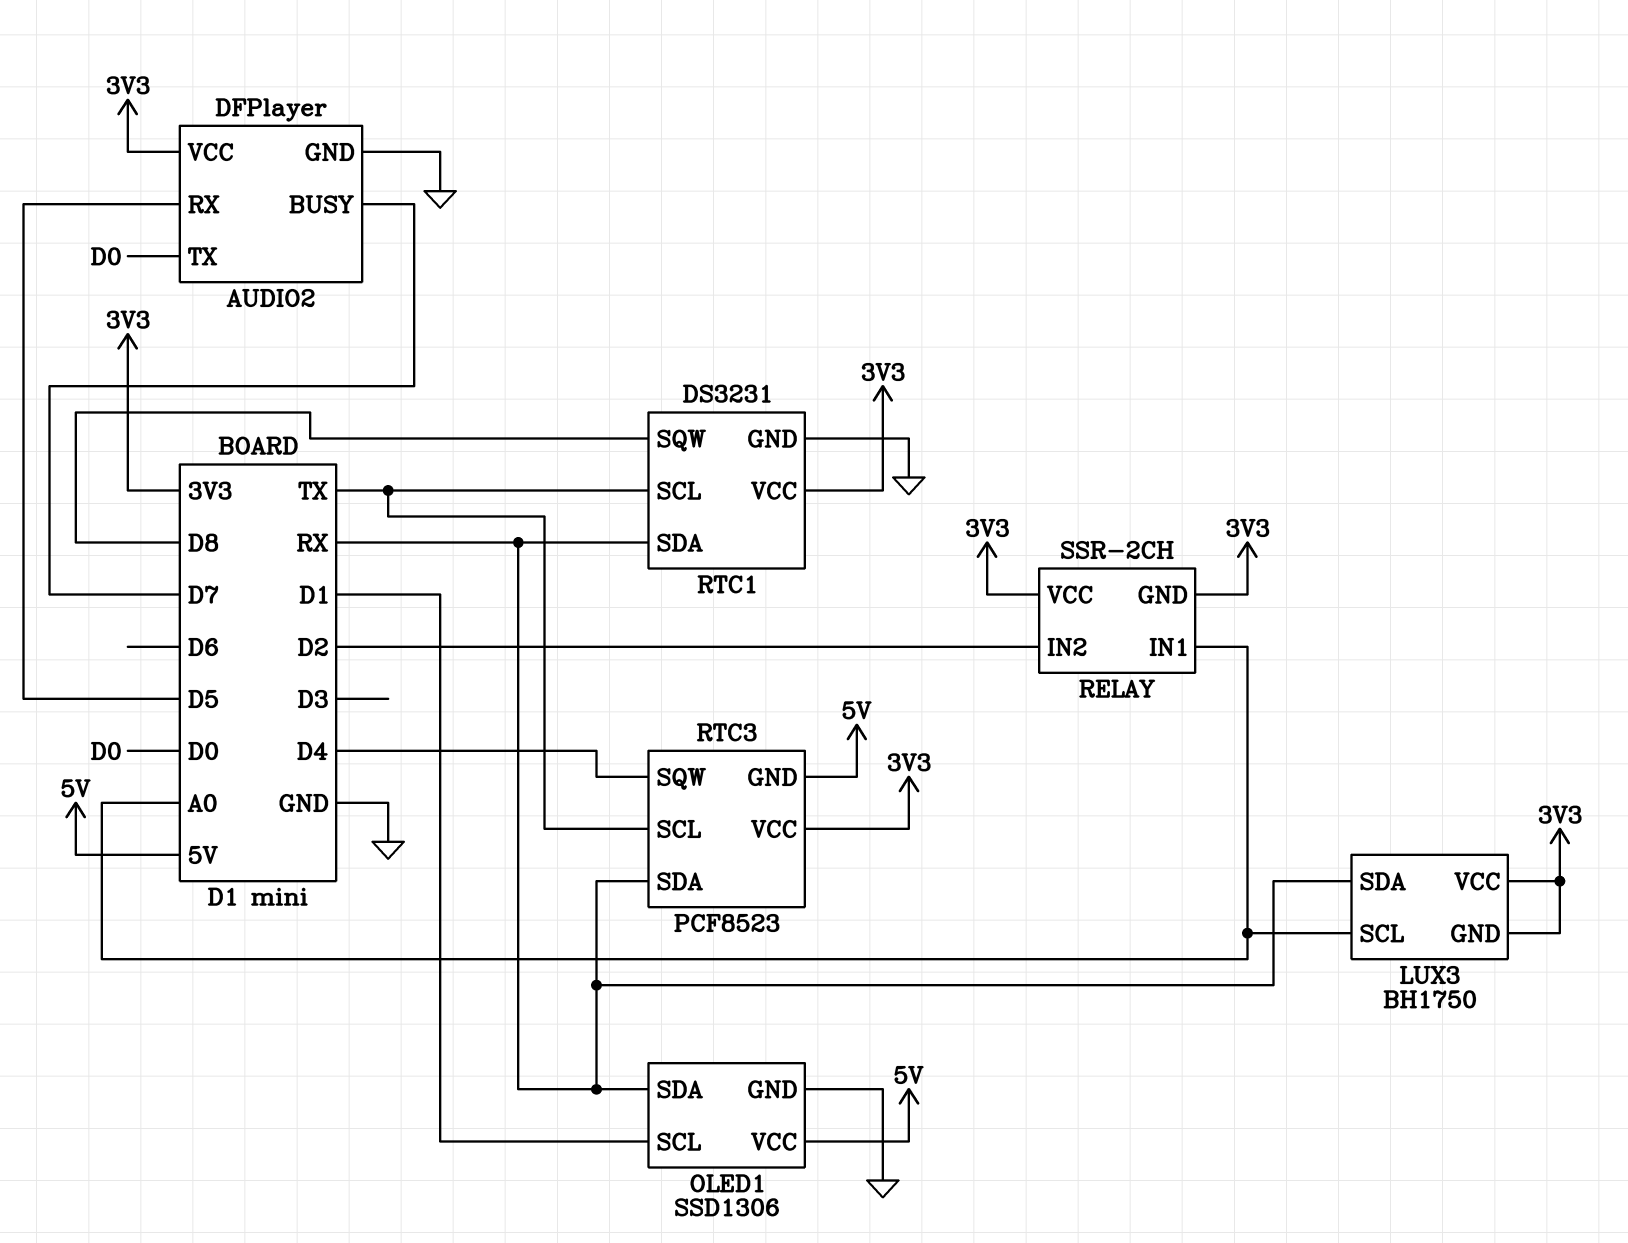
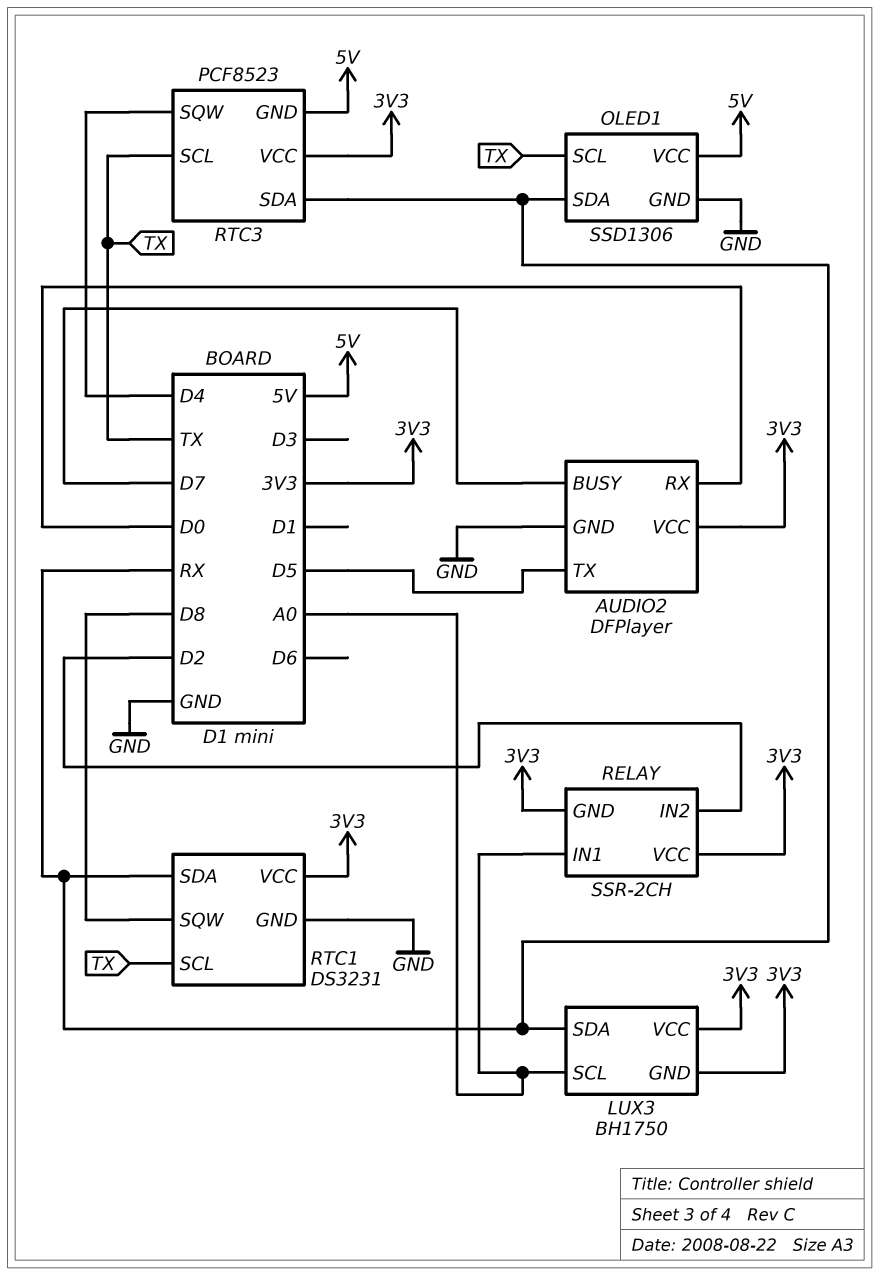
AUDIO2 pin RX: D5 -> D0
AUDIO2 pin TX: D0 -> D5
OLED1 pin SCL: D1 -> TX

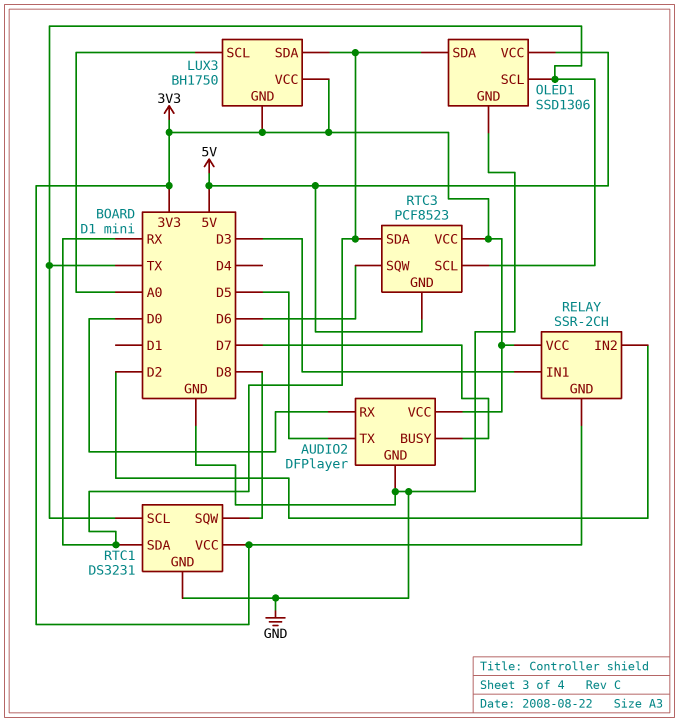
RELAY pin IN1: A0 -> D3
RTC3 pin SQW: D4 -> D6

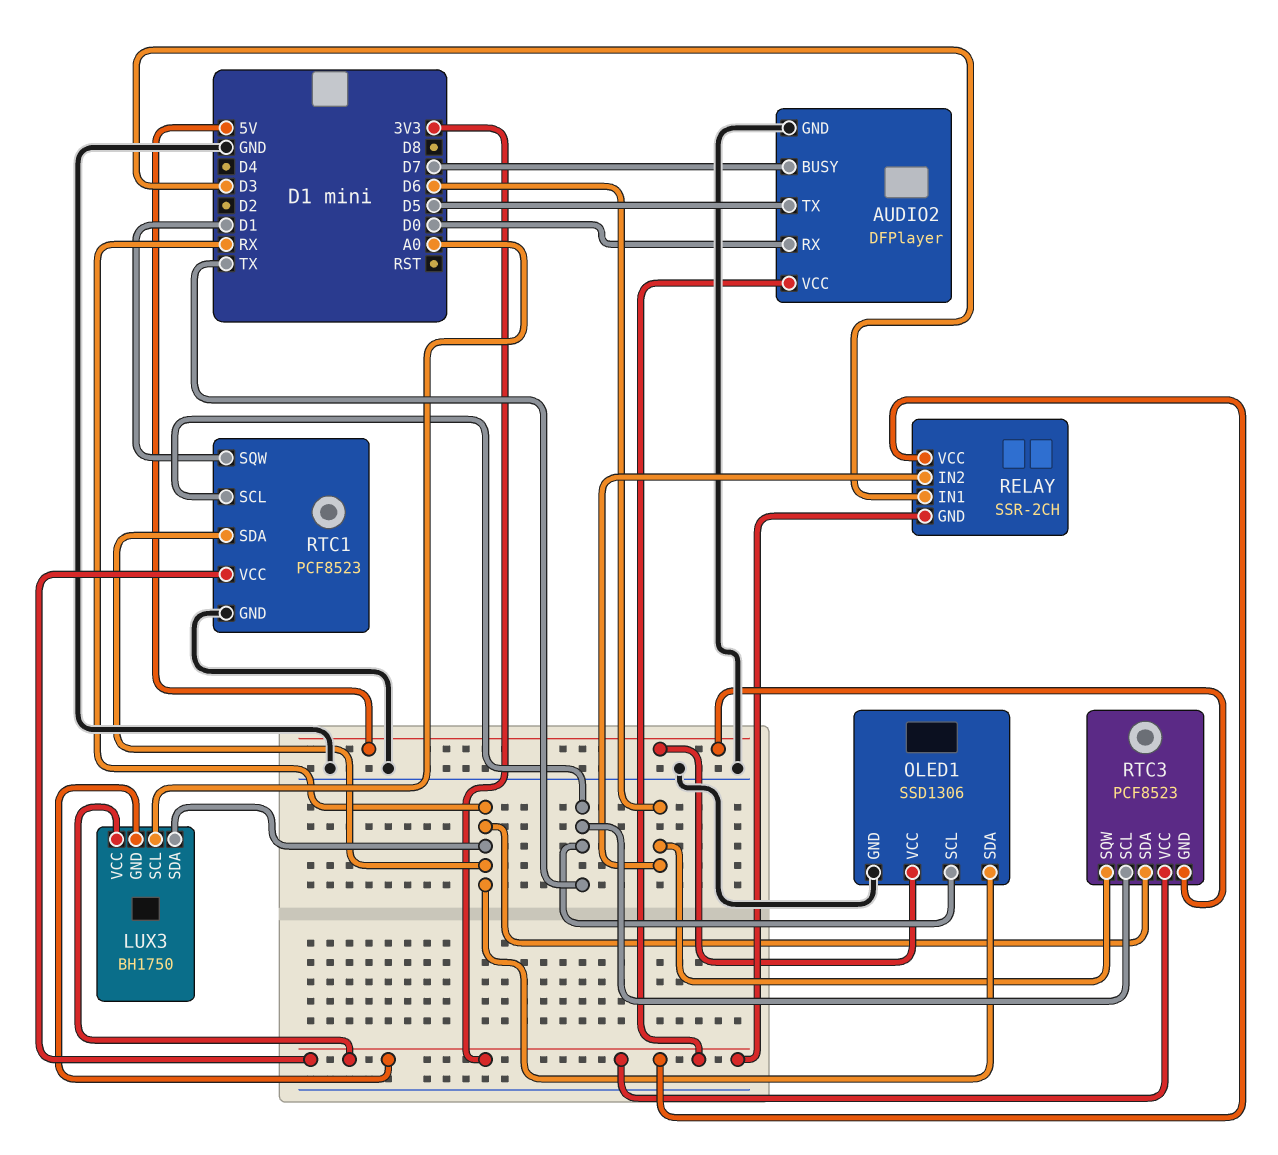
RELAY pin IN2: D2 -> D6
RTC1: DS3231 -> PCF8523
RTC1 pin SQW: D8 -> D1

